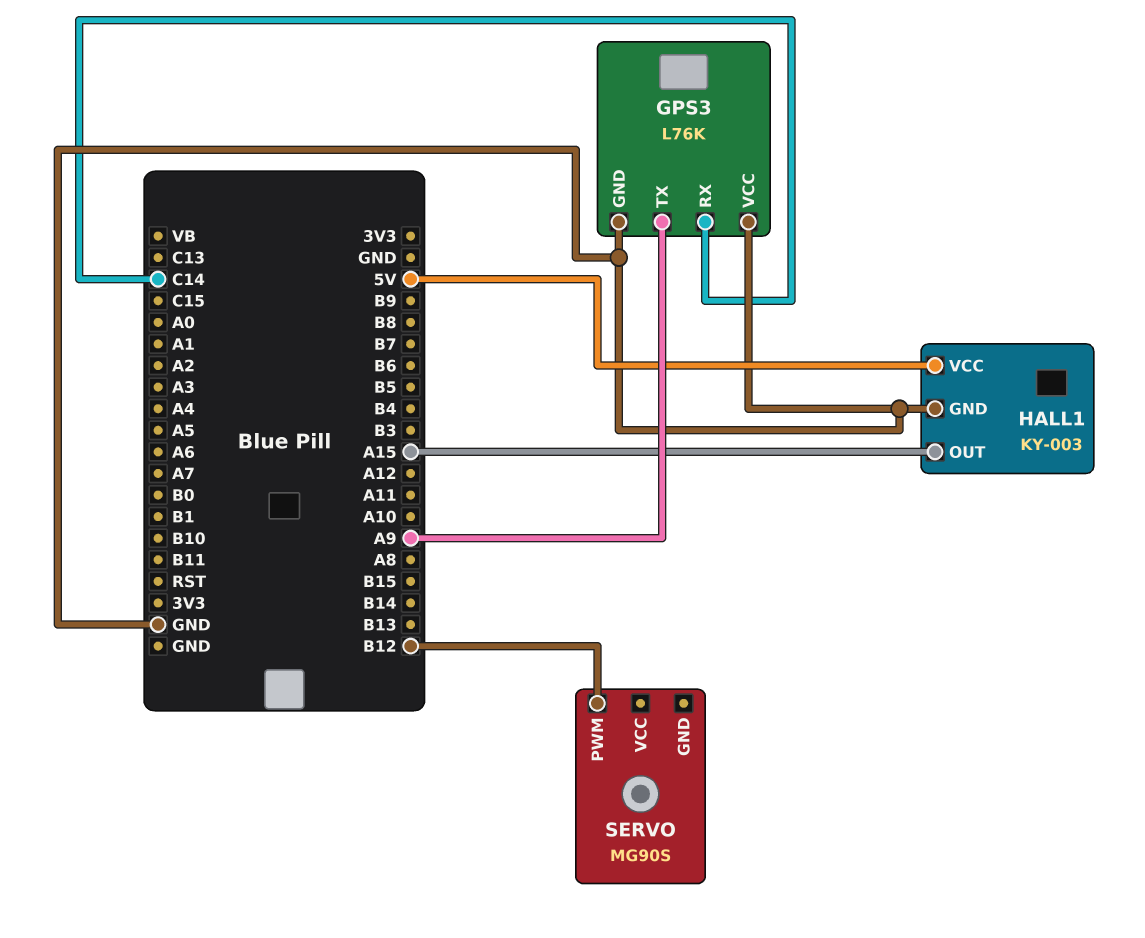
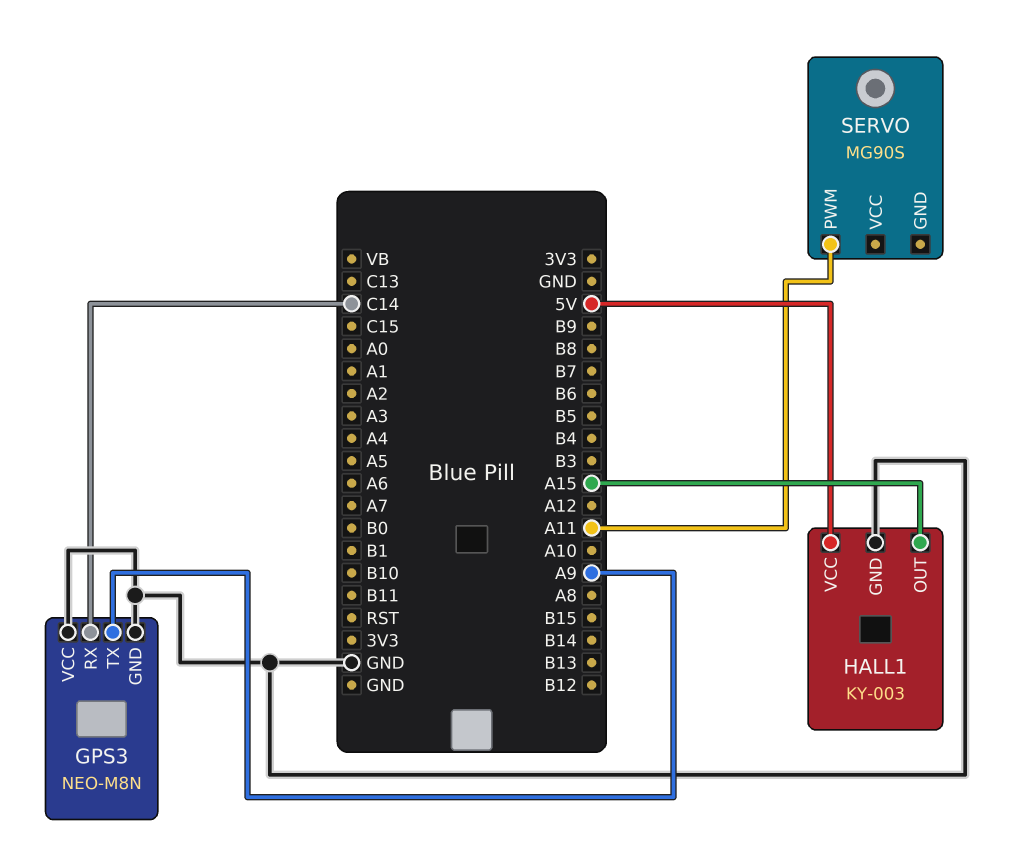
GPS3: L76K -> NEO-M8N
SERVO pin PWM: B12 -> A11

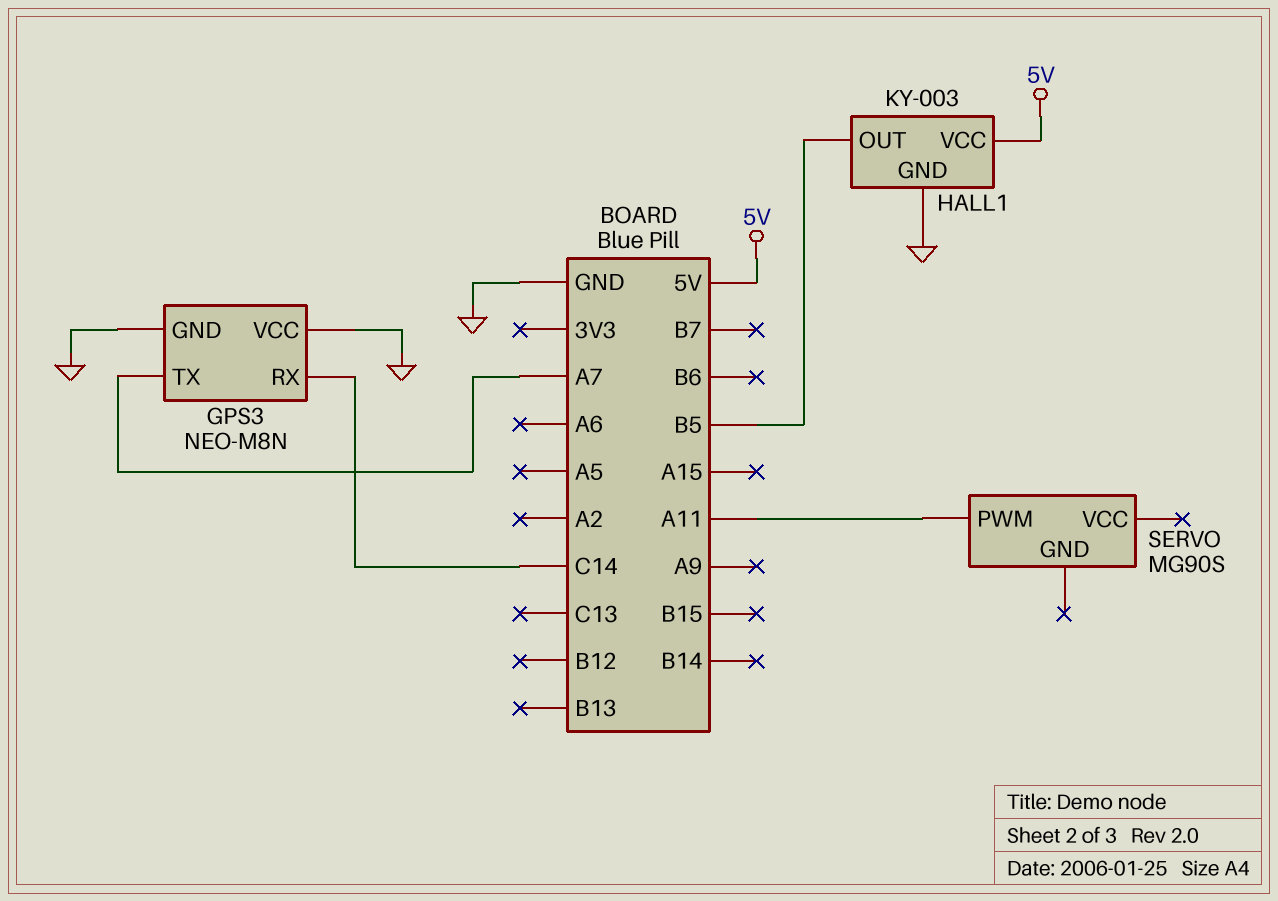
GPS3 pin TX: A9 -> A7
HALL1 pin OUT: A15 -> B5

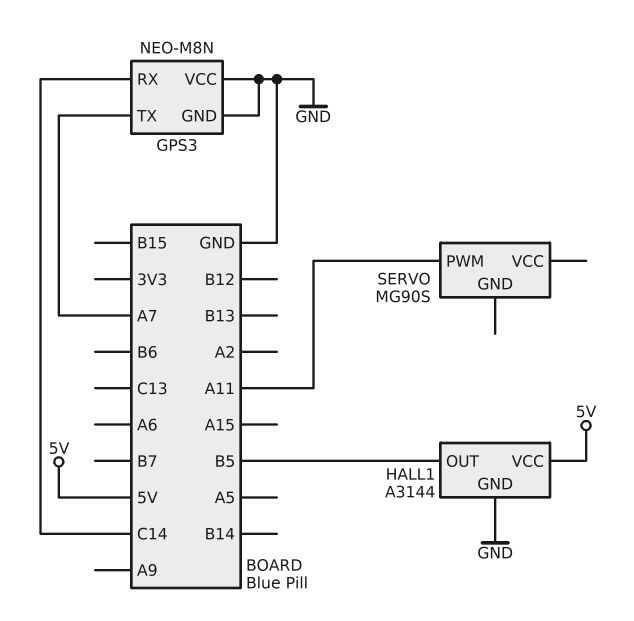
HALL1: KY-003 -> A3144

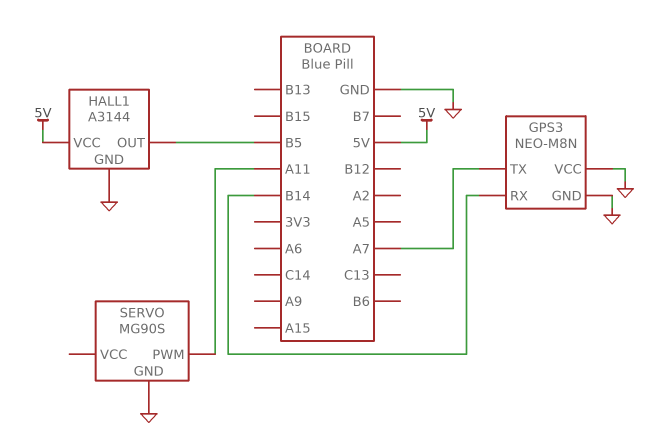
GPS3 pin RX: C14 -> B14
SERVO pin GND: none -> GND

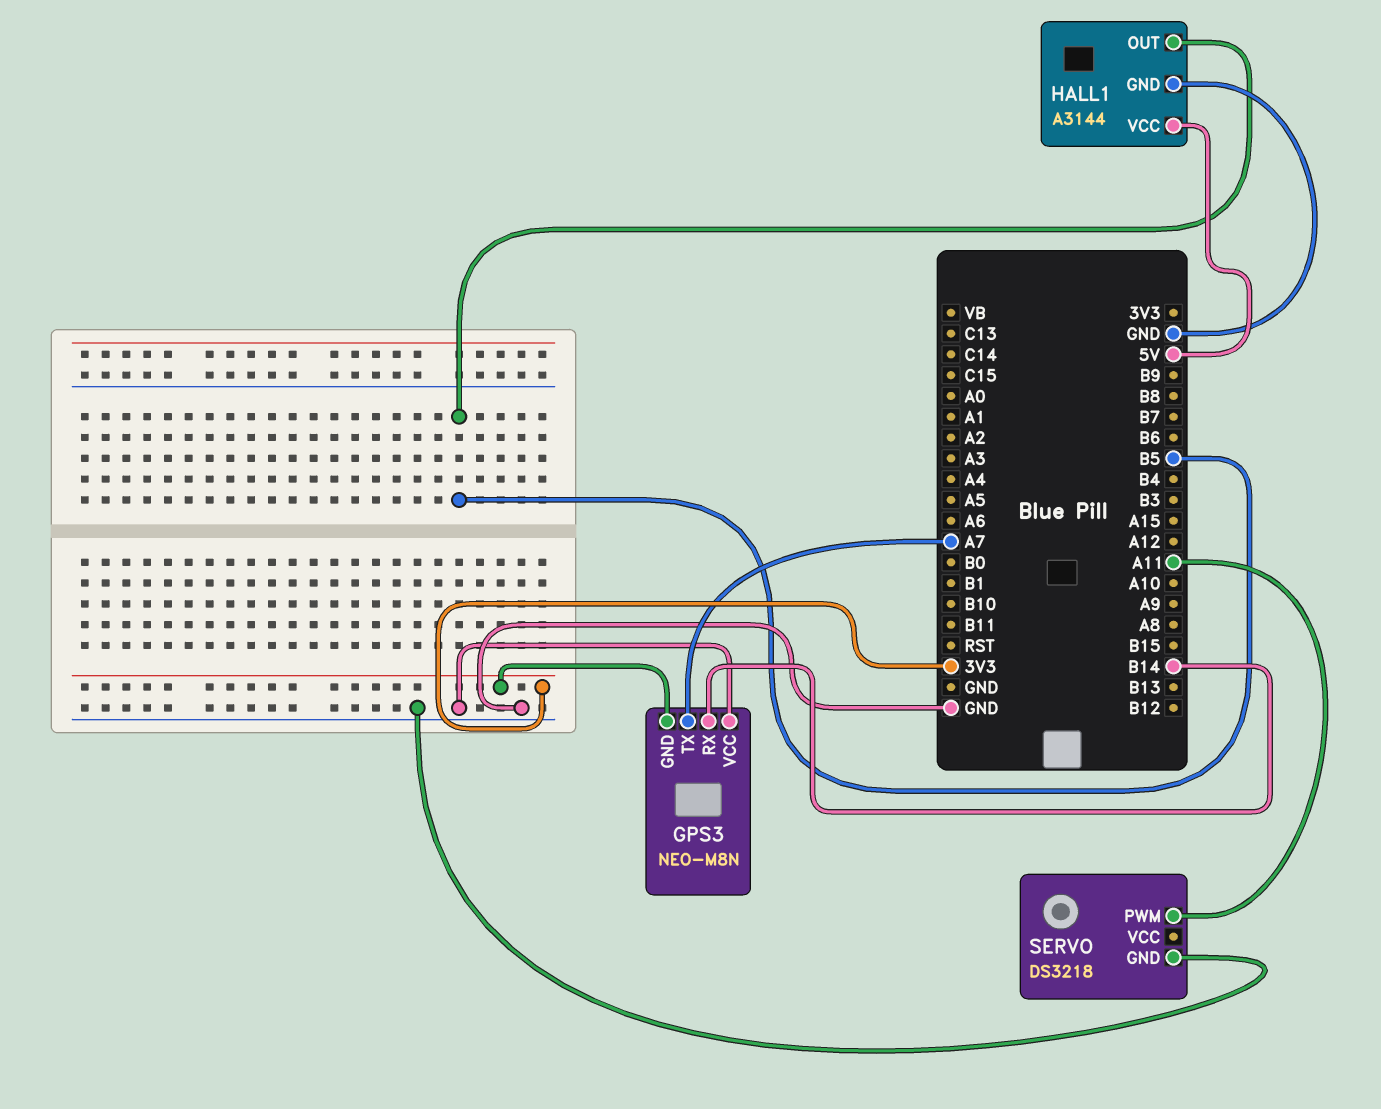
GPS3 pin GND: GND -> 3V3
SERVO: MG90S -> DS3218

